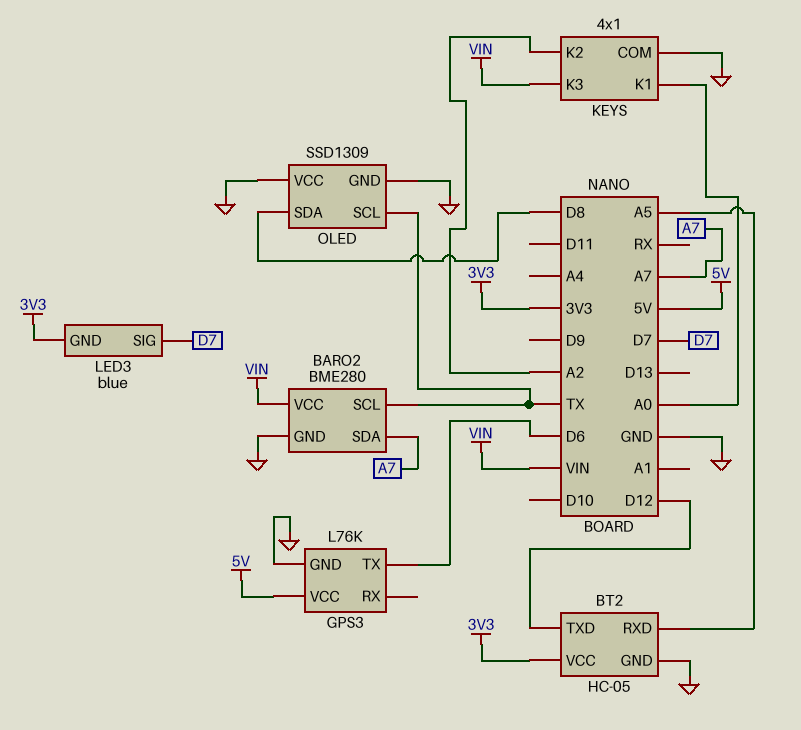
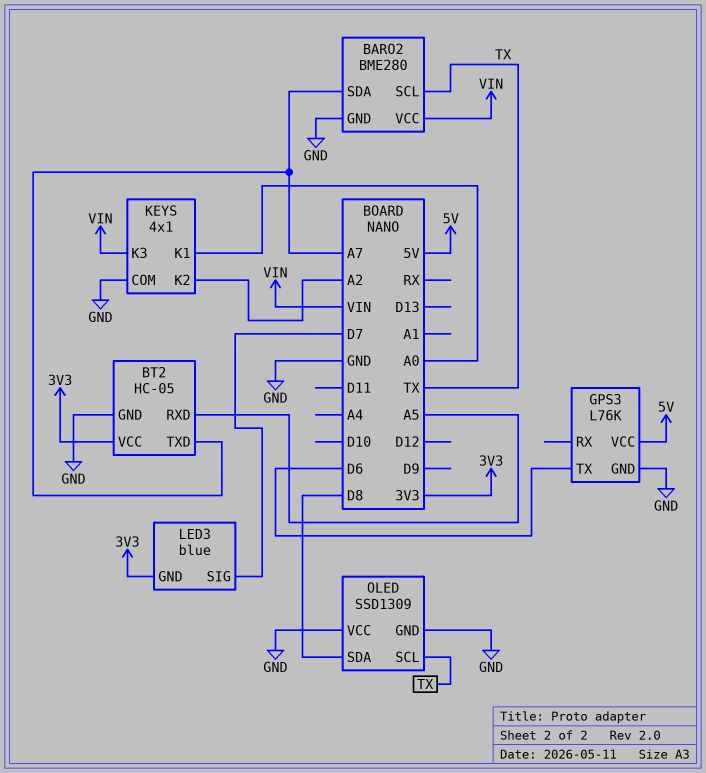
BT2 pin TXD: D12 -> A7

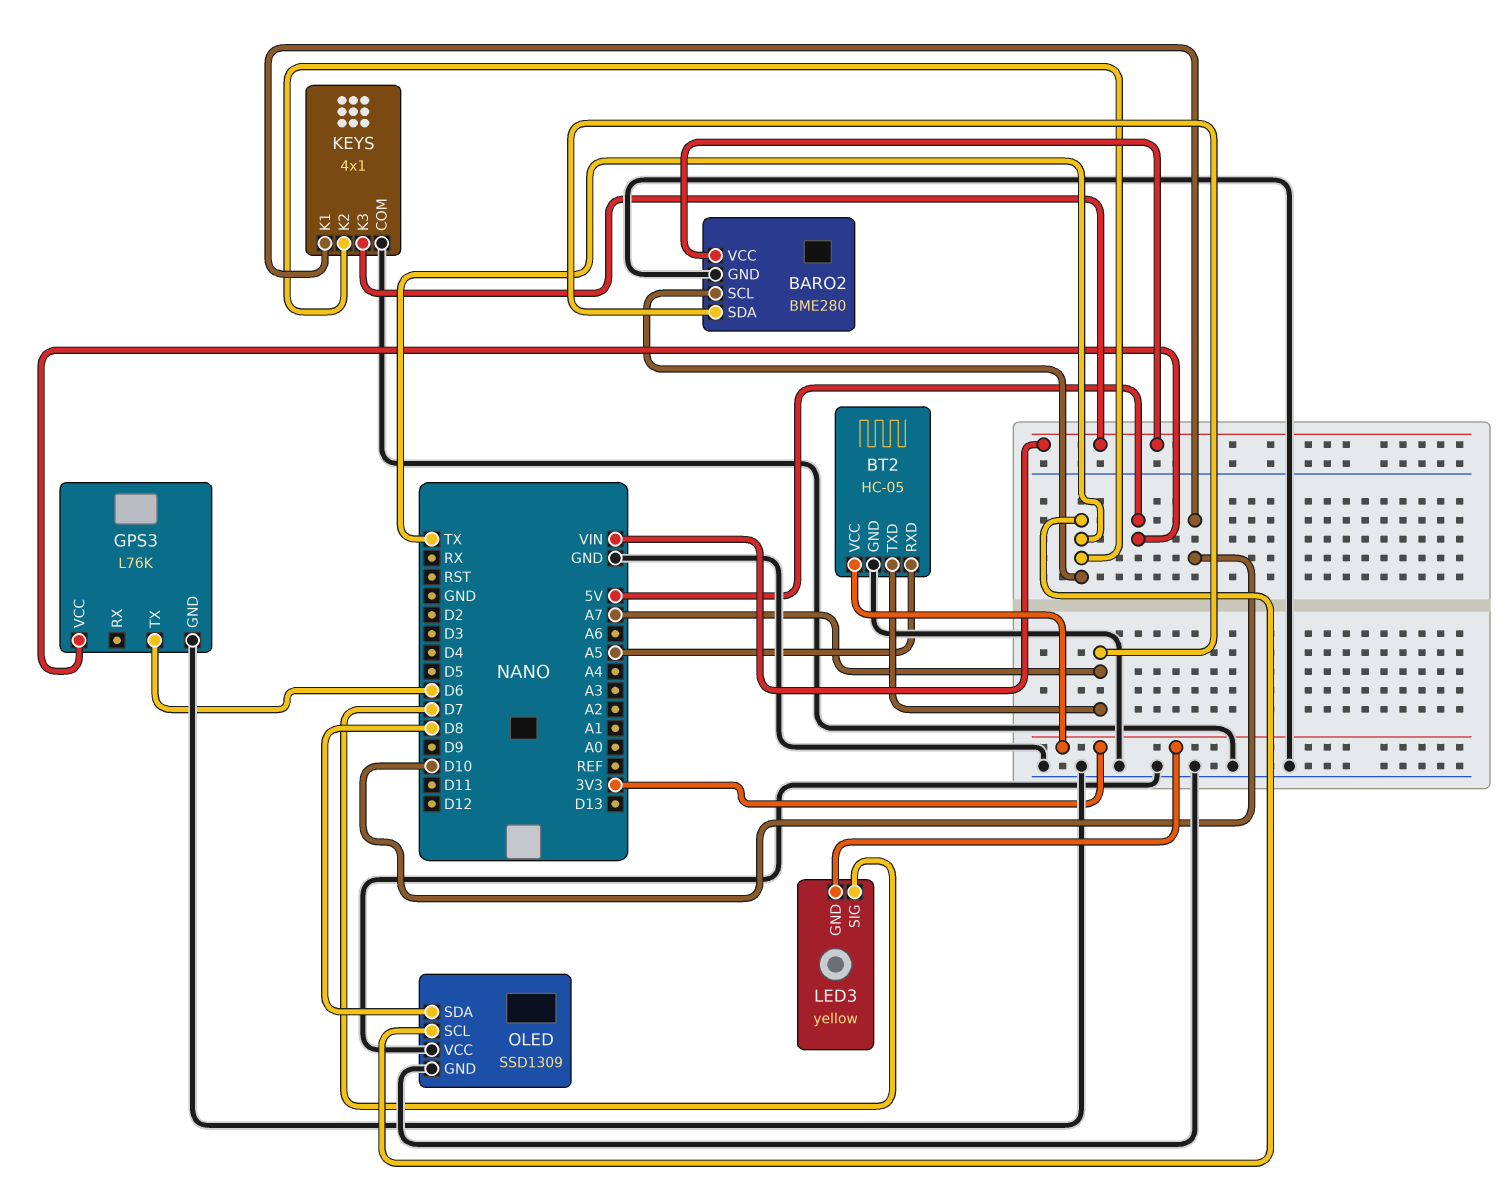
KEYS pin K1: A0 -> D10
KEYS pin K2: A2 -> TX
LED3: blue -> yellow

